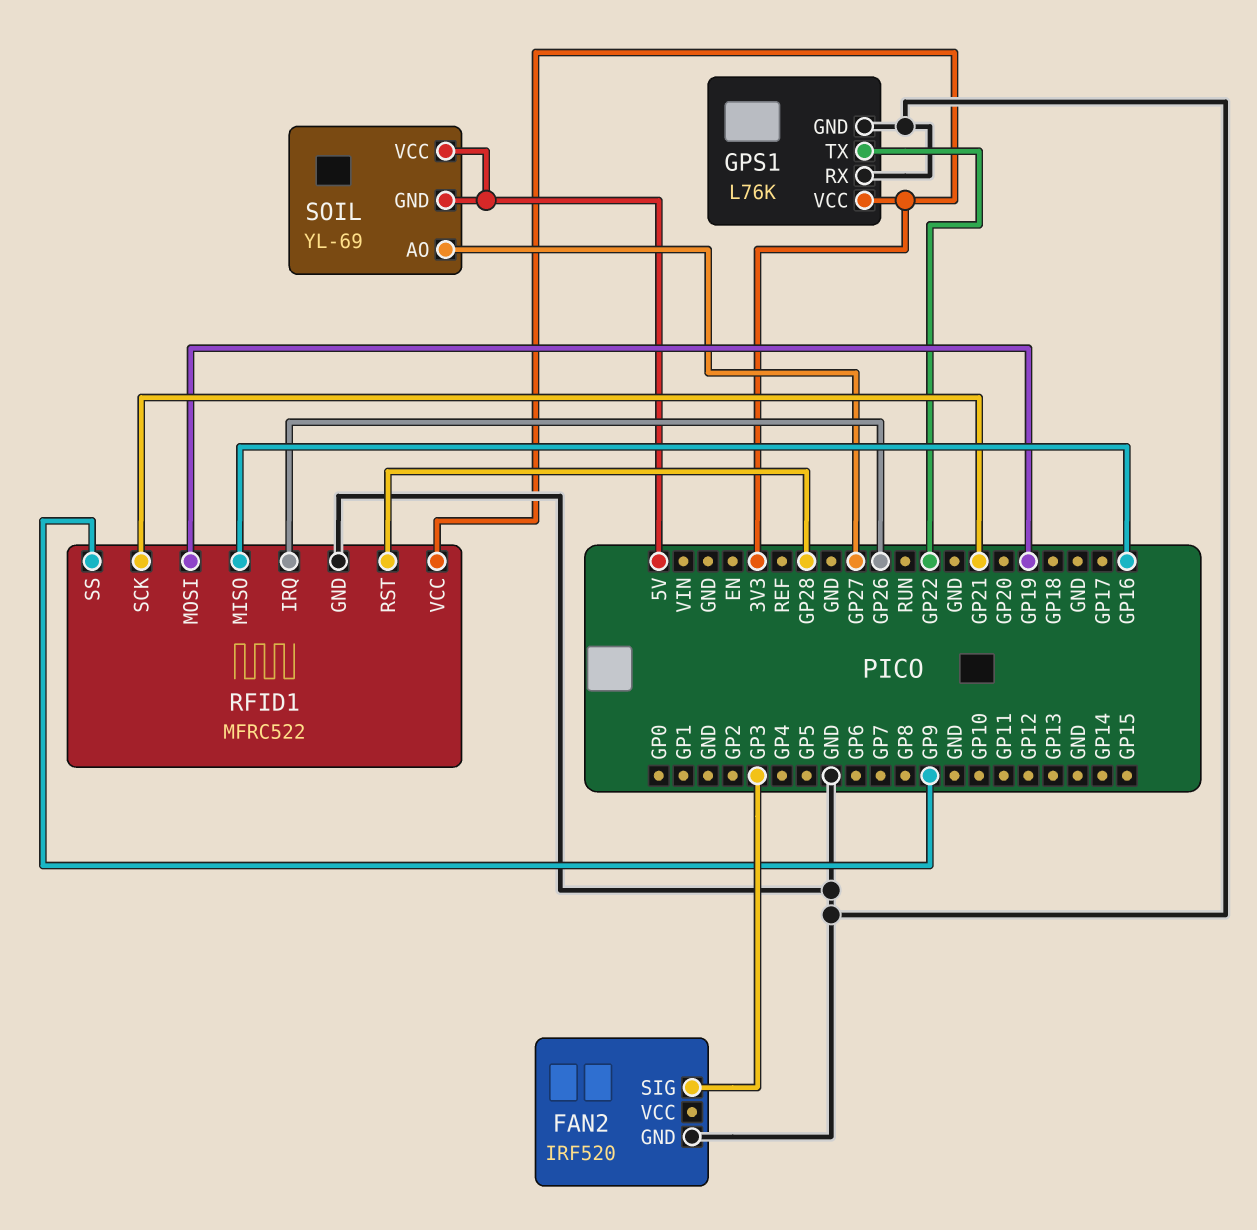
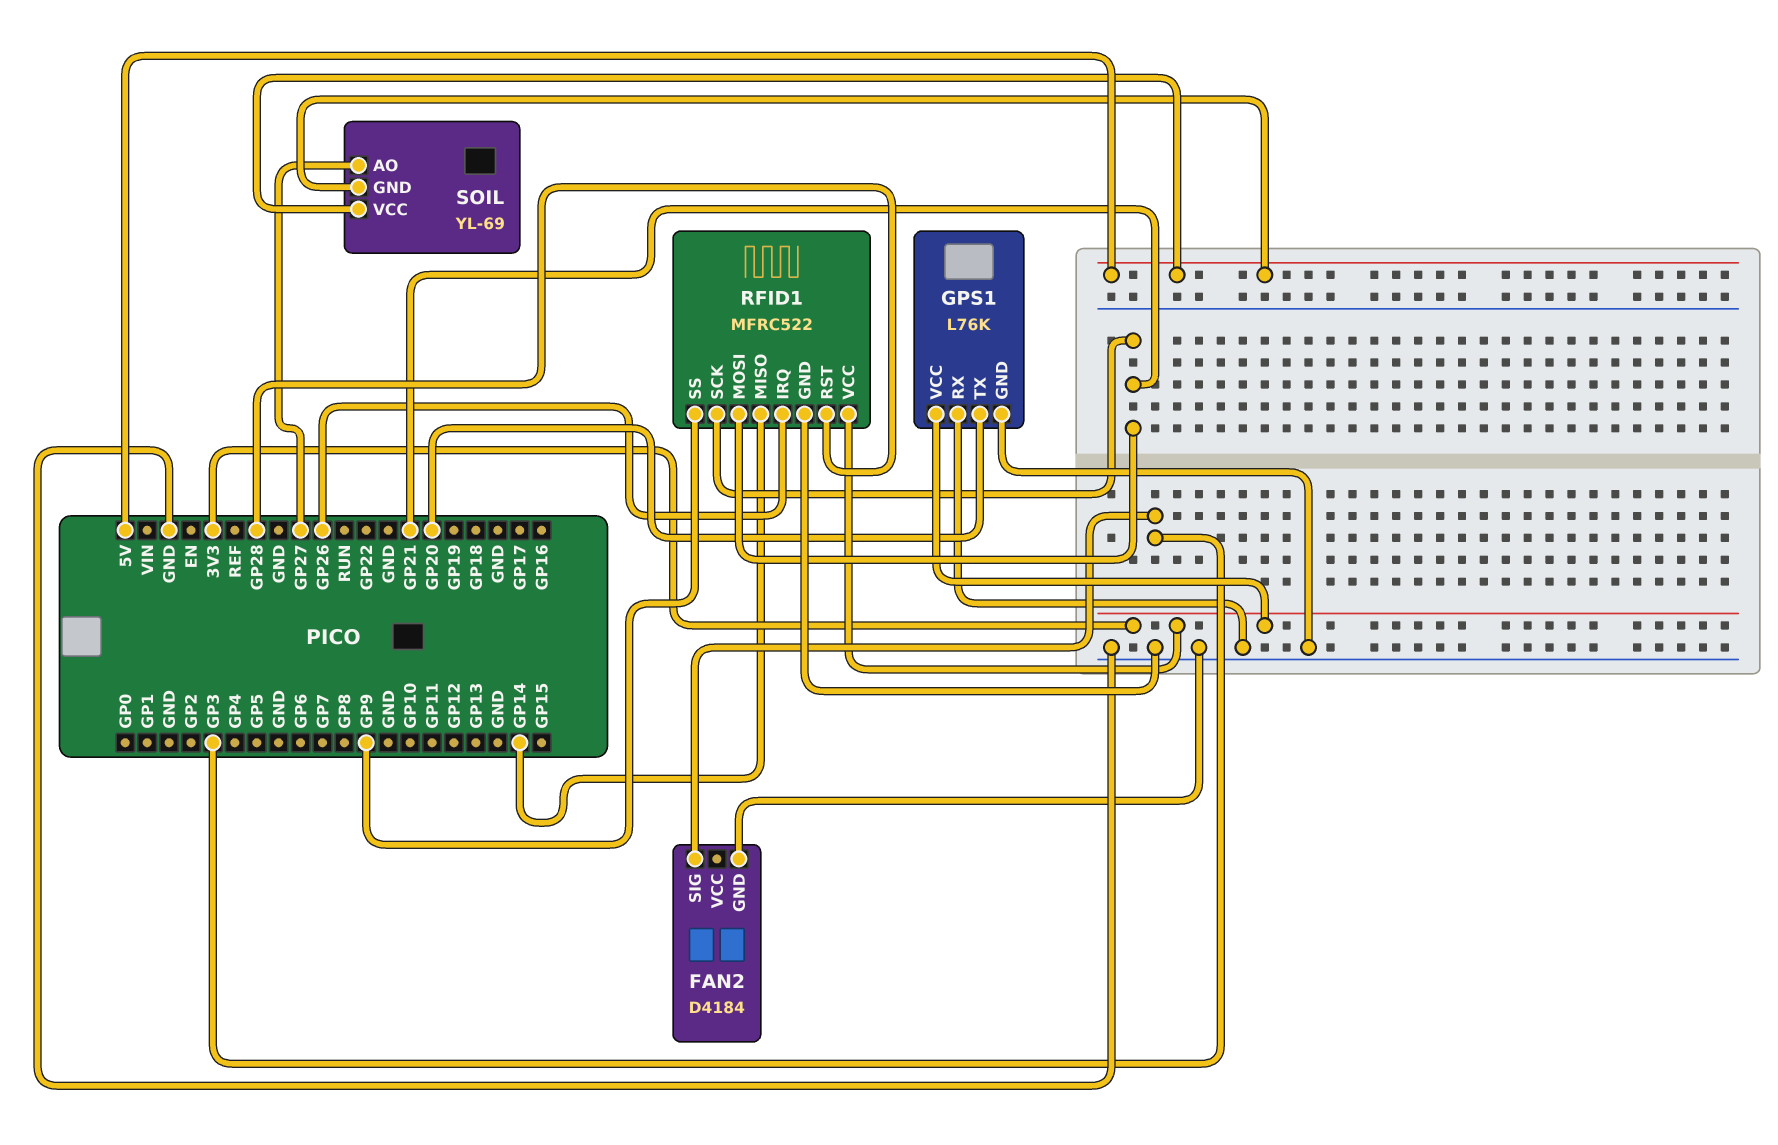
FAN2: IRF520 -> D4184
GPS1 pin TX: GP22 -> GP20
RFID1 pin MISO: GP16 -> GP14
RFID1 pin MOSI: GP19 -> GP21

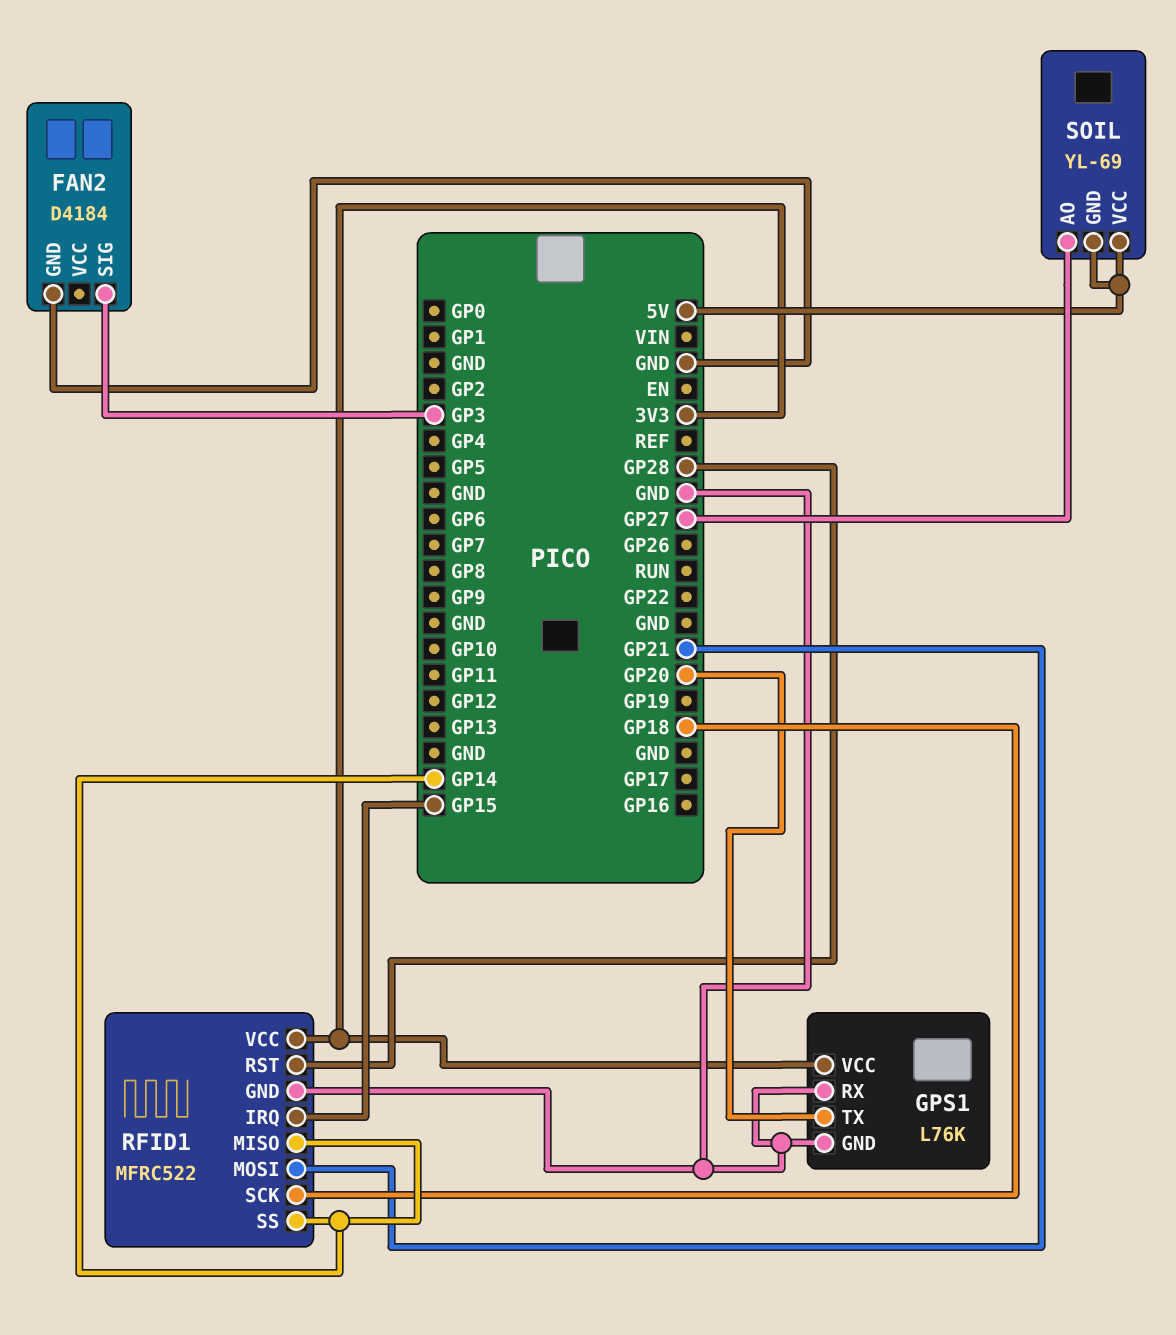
RFID1 pin IRQ: GP26 -> GP15
RFID1 pin SCK: GP21 -> GP18
RFID1 pin SS: GP9 -> GP14

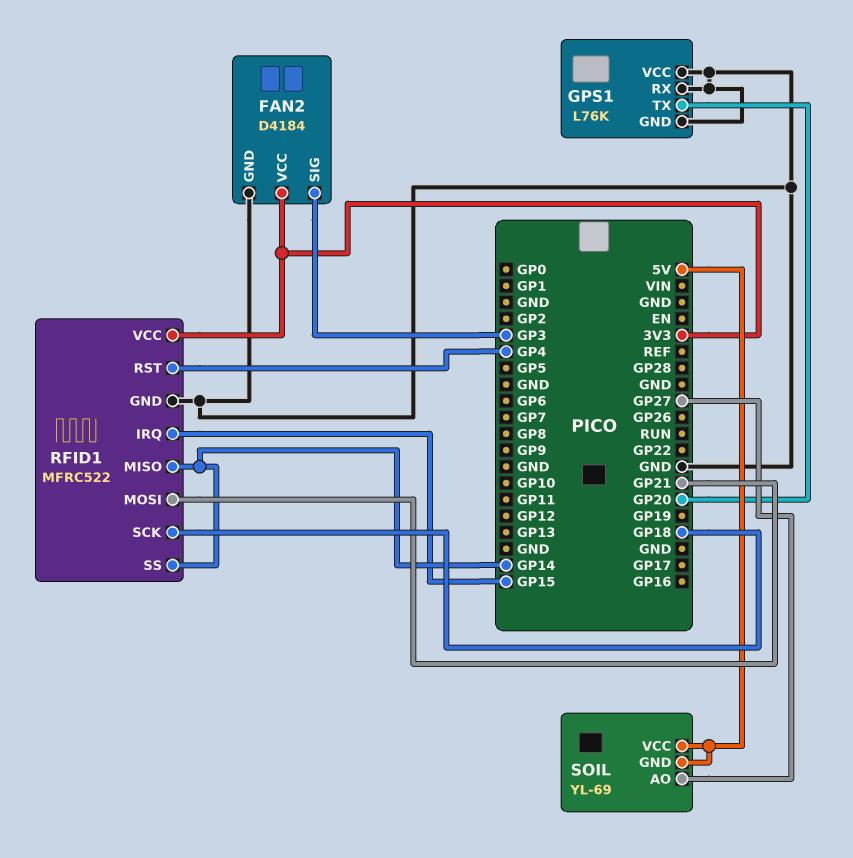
FAN2 pin VCC: none -> 3V3
GPS1 pin VCC: 3V3 -> GND
RFID1 pin RST: GP28 -> GP4

